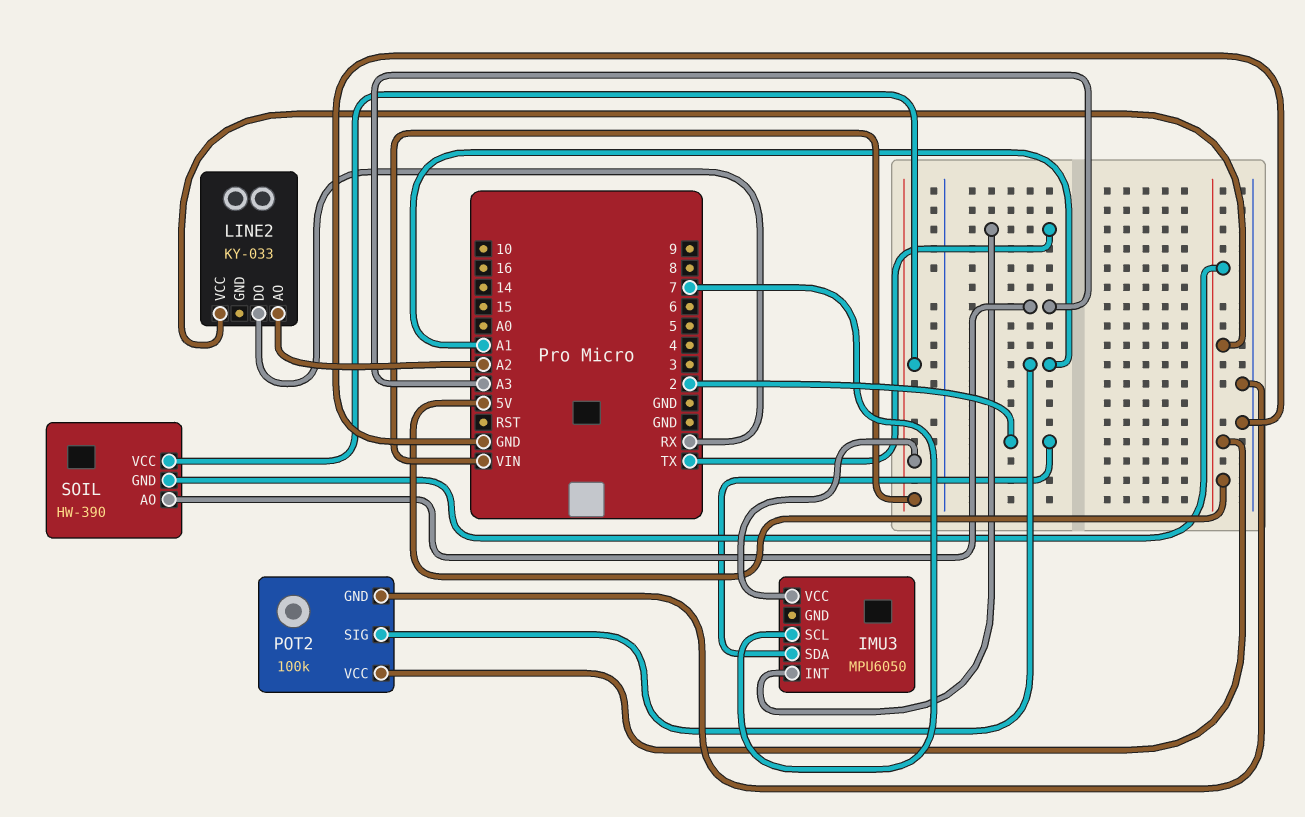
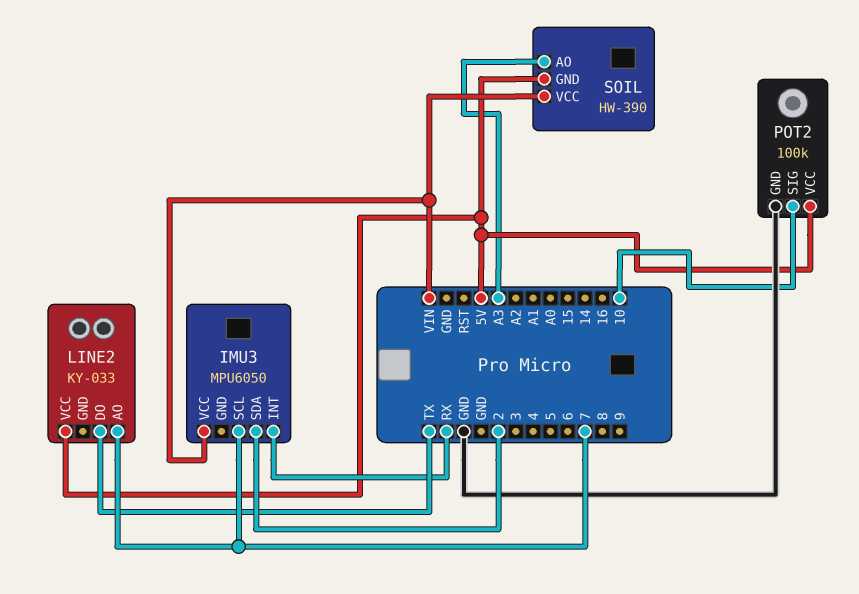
IMU3 pin INT: TX -> RX
LINE2 pin AO: A2 -> 7
LINE2 pin DO: RX -> TX
POT2 pin SIG: A1 -> 10

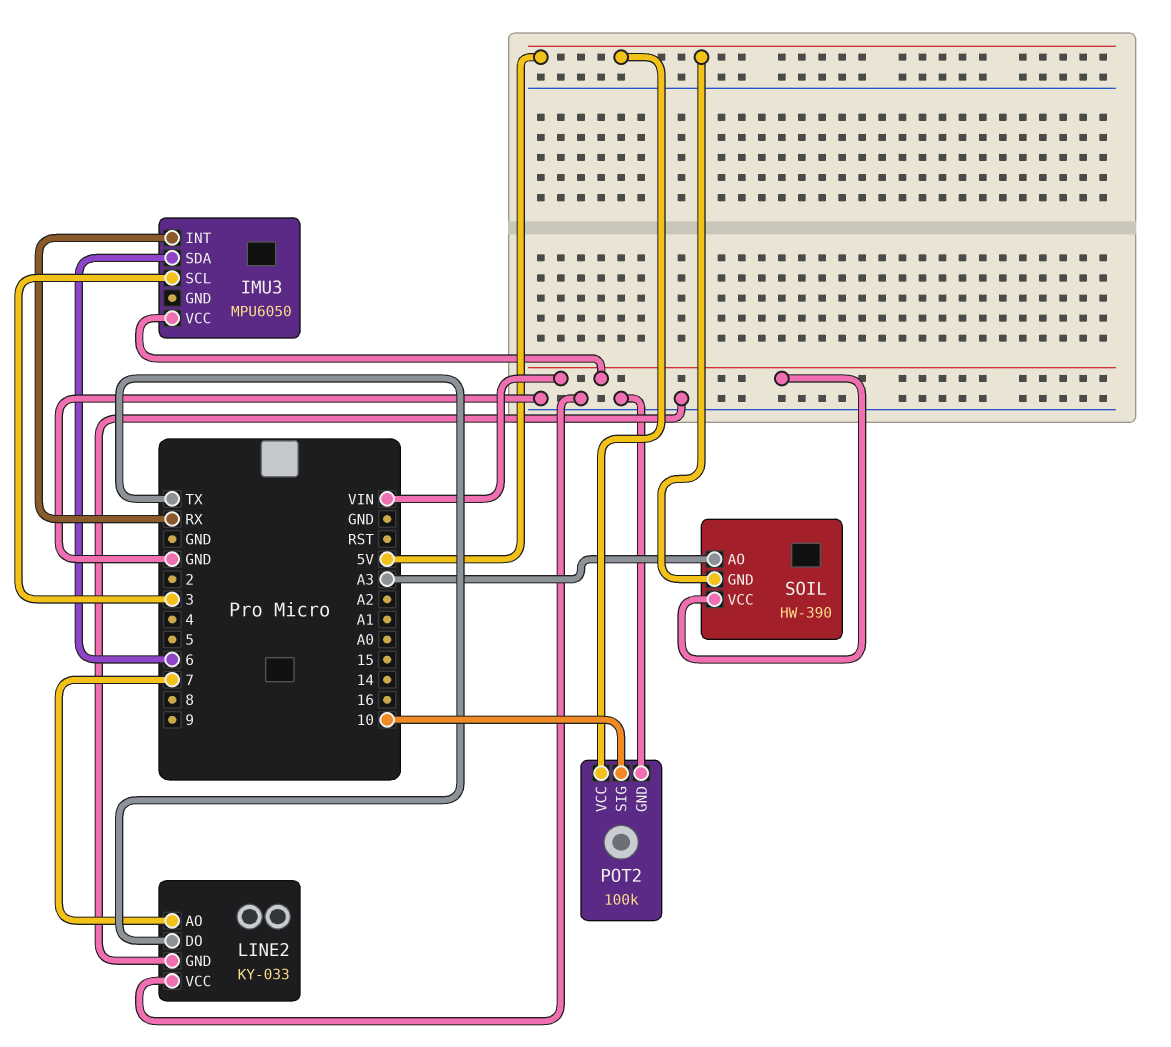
IMU3 pin SCL: 7 -> 3
IMU3 pin SDA: 2 -> 6
LINE2 pin GND: none -> GND
LINE2 pin VCC: 5V -> GND

